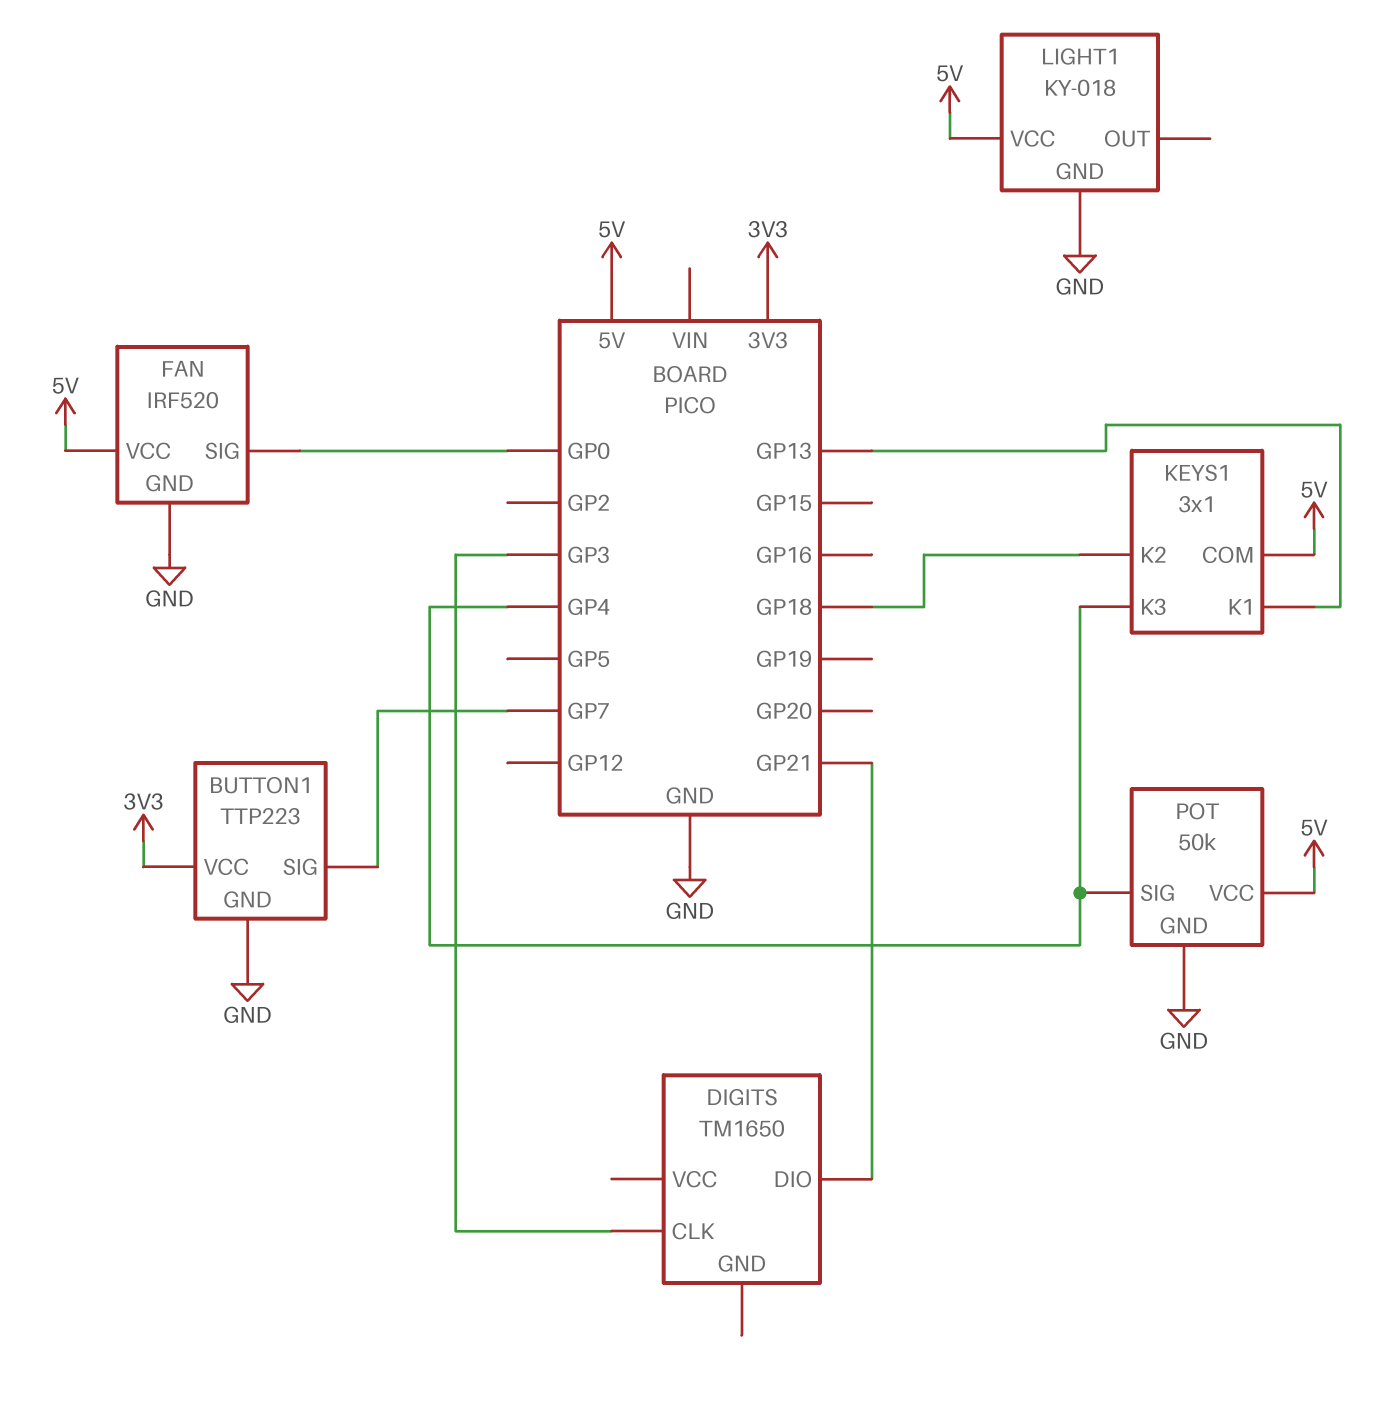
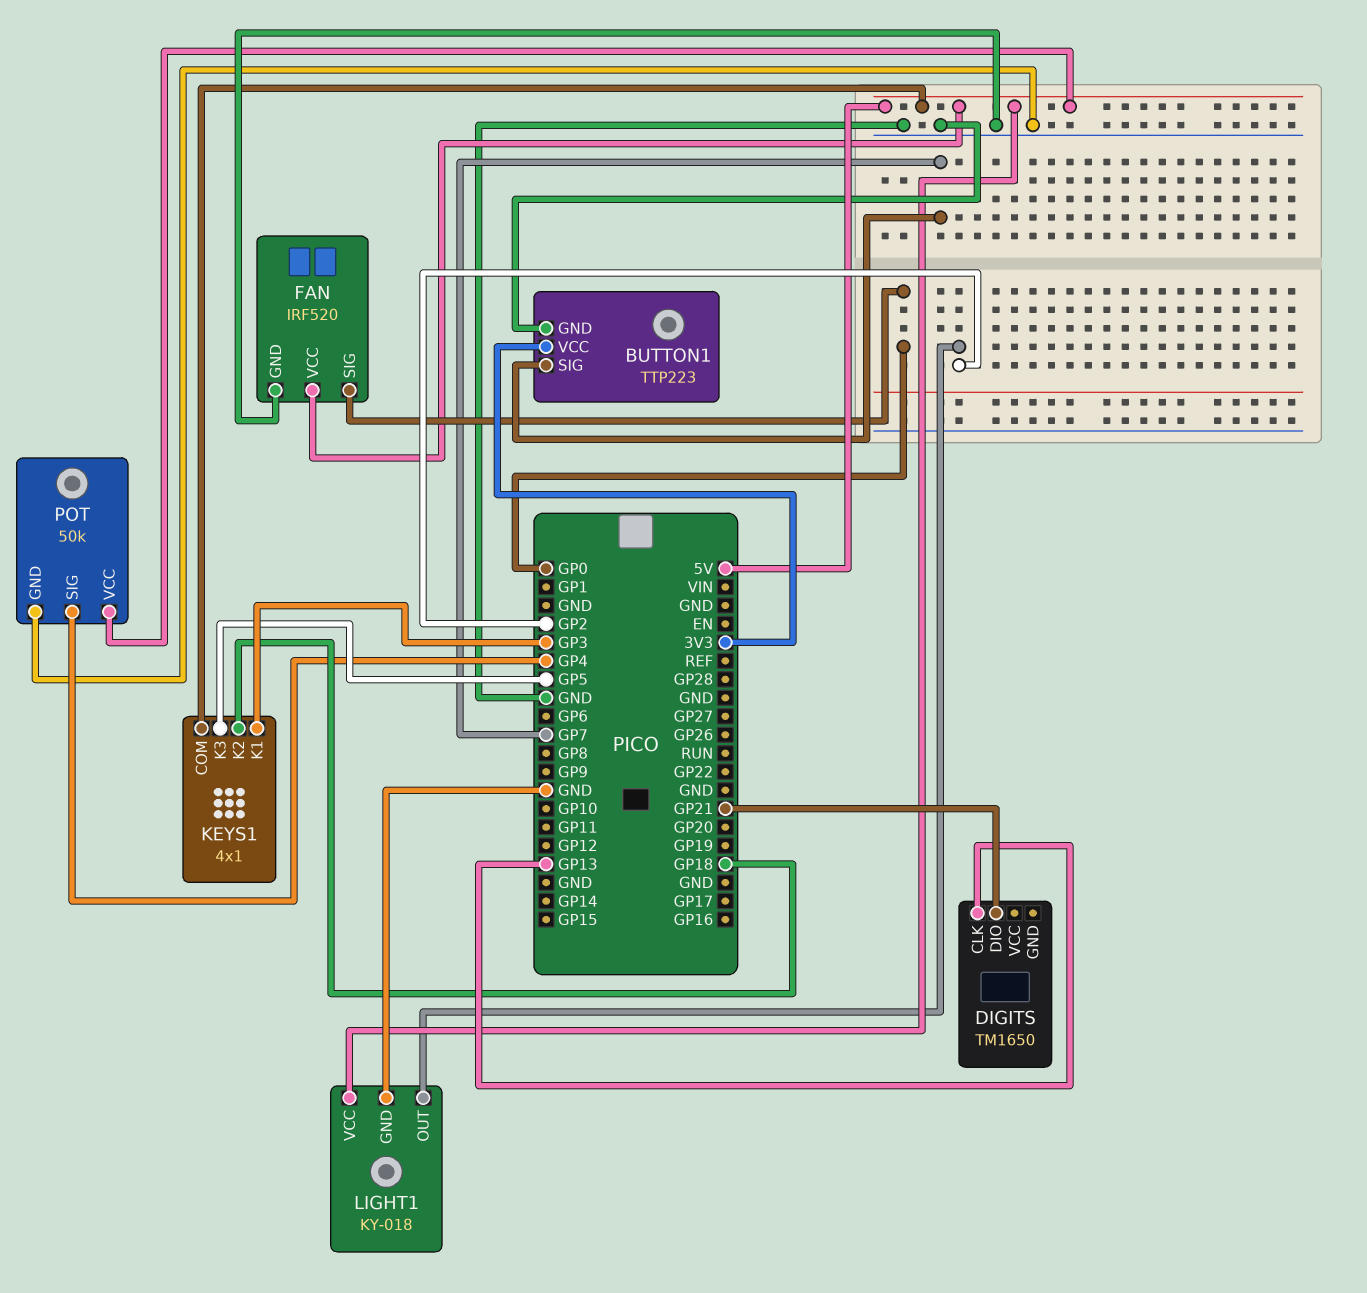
DIGITS pin CLK: GP3 -> GP13
KEYS1: 3x1 -> 4x1
KEYS1 pin K1: GP13 -> GP3
KEYS1 pin K3: GP4 -> GP5
LIGHT1 pin OUT: none -> GP2

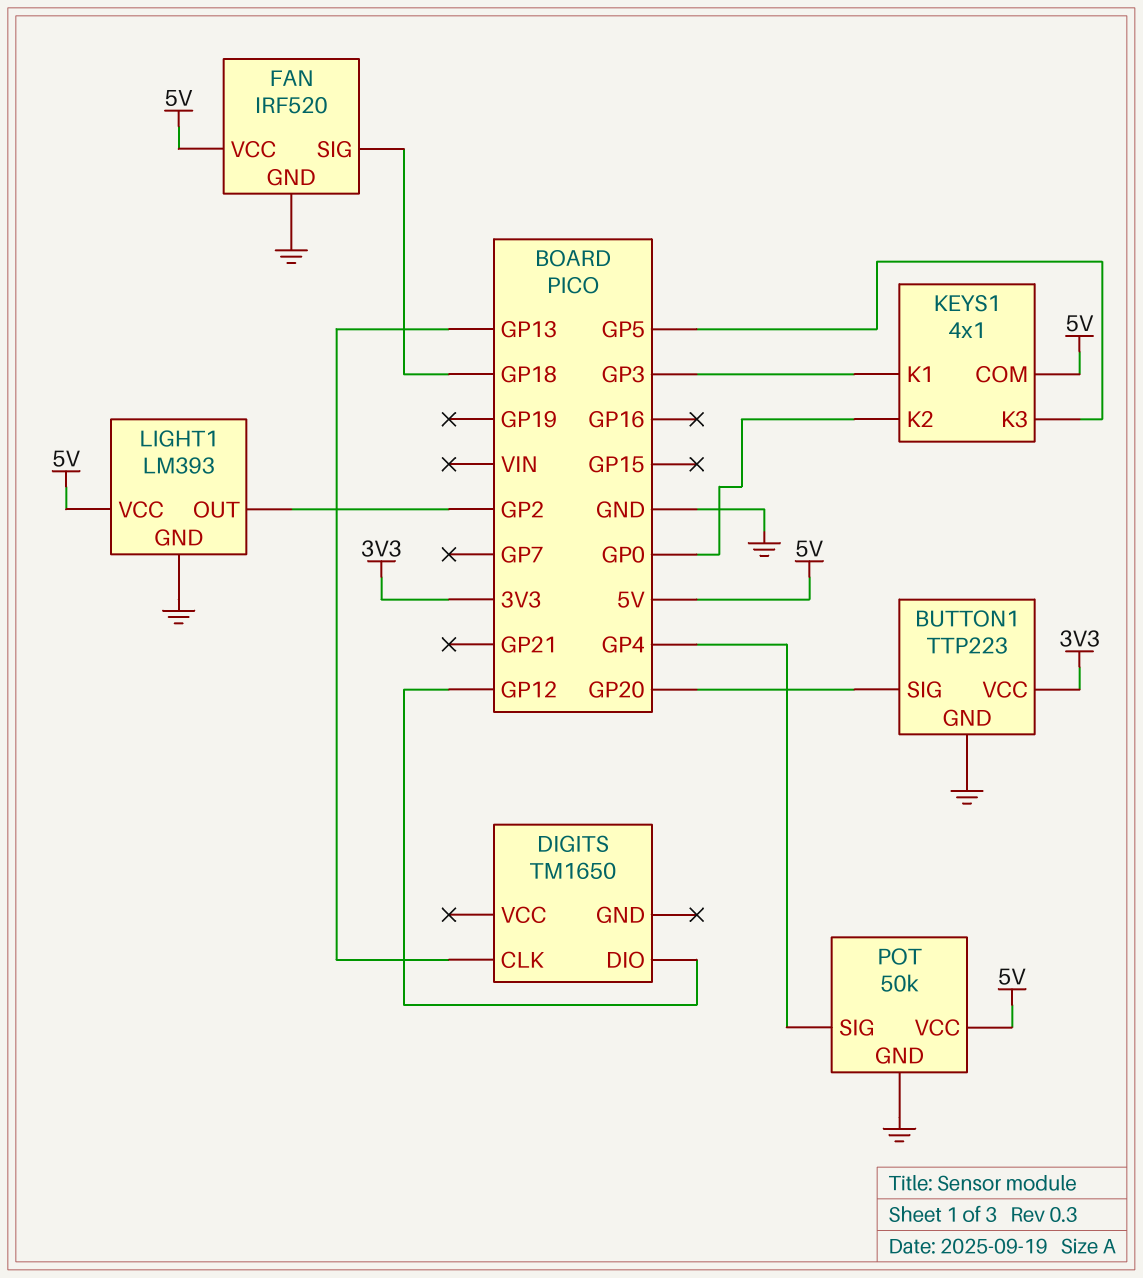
BUTTON1 pin SIG: GP7 -> GP20
DIGITS pin DIO: GP21 -> GP12
FAN pin SIG: GP0 -> GP18
KEYS1 pin K2: GP18 -> GP0
LIGHT1: KY-018 -> LM393

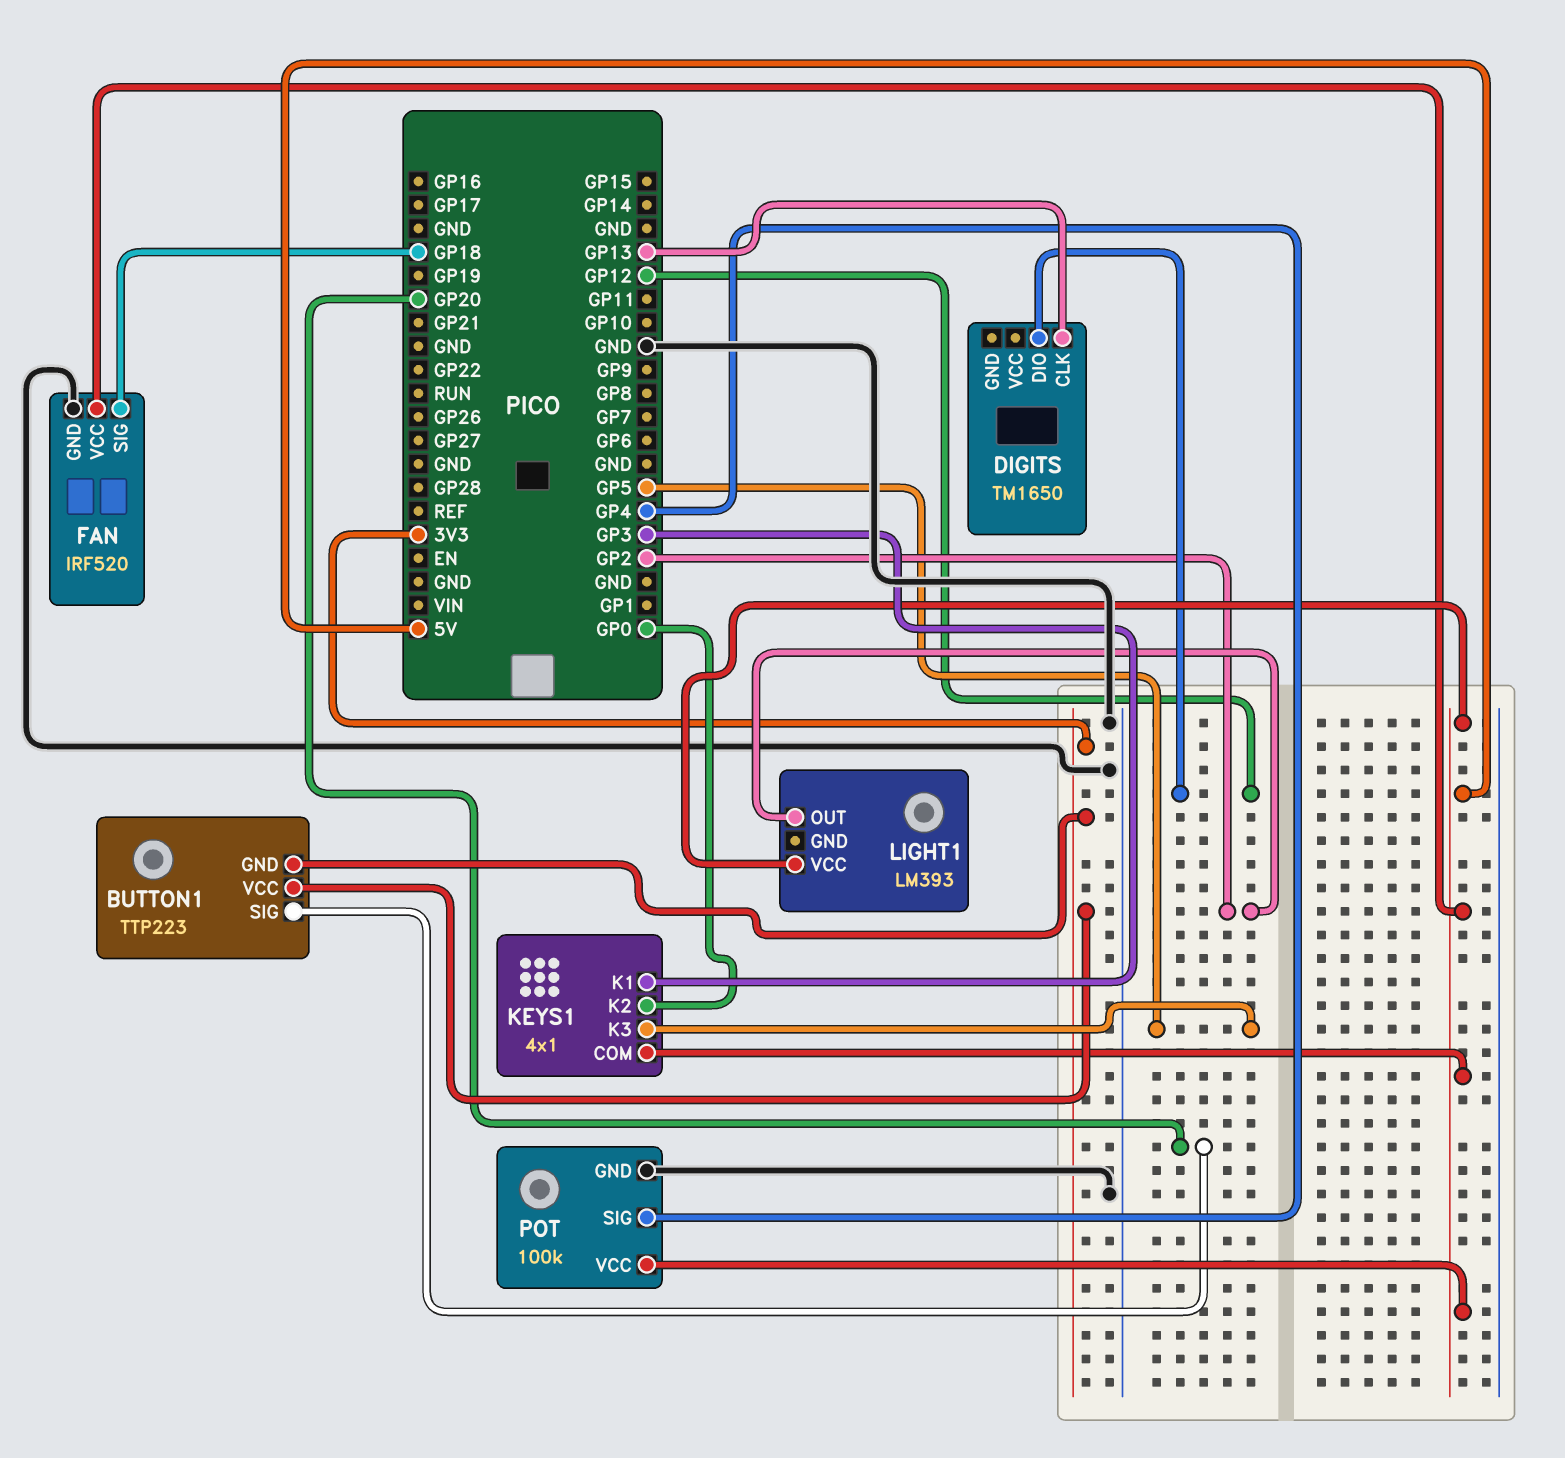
BUTTON1 pin GND: GND -> 3V3
LIGHT1 pin GND: GND -> none
POT: 50k -> 100k

